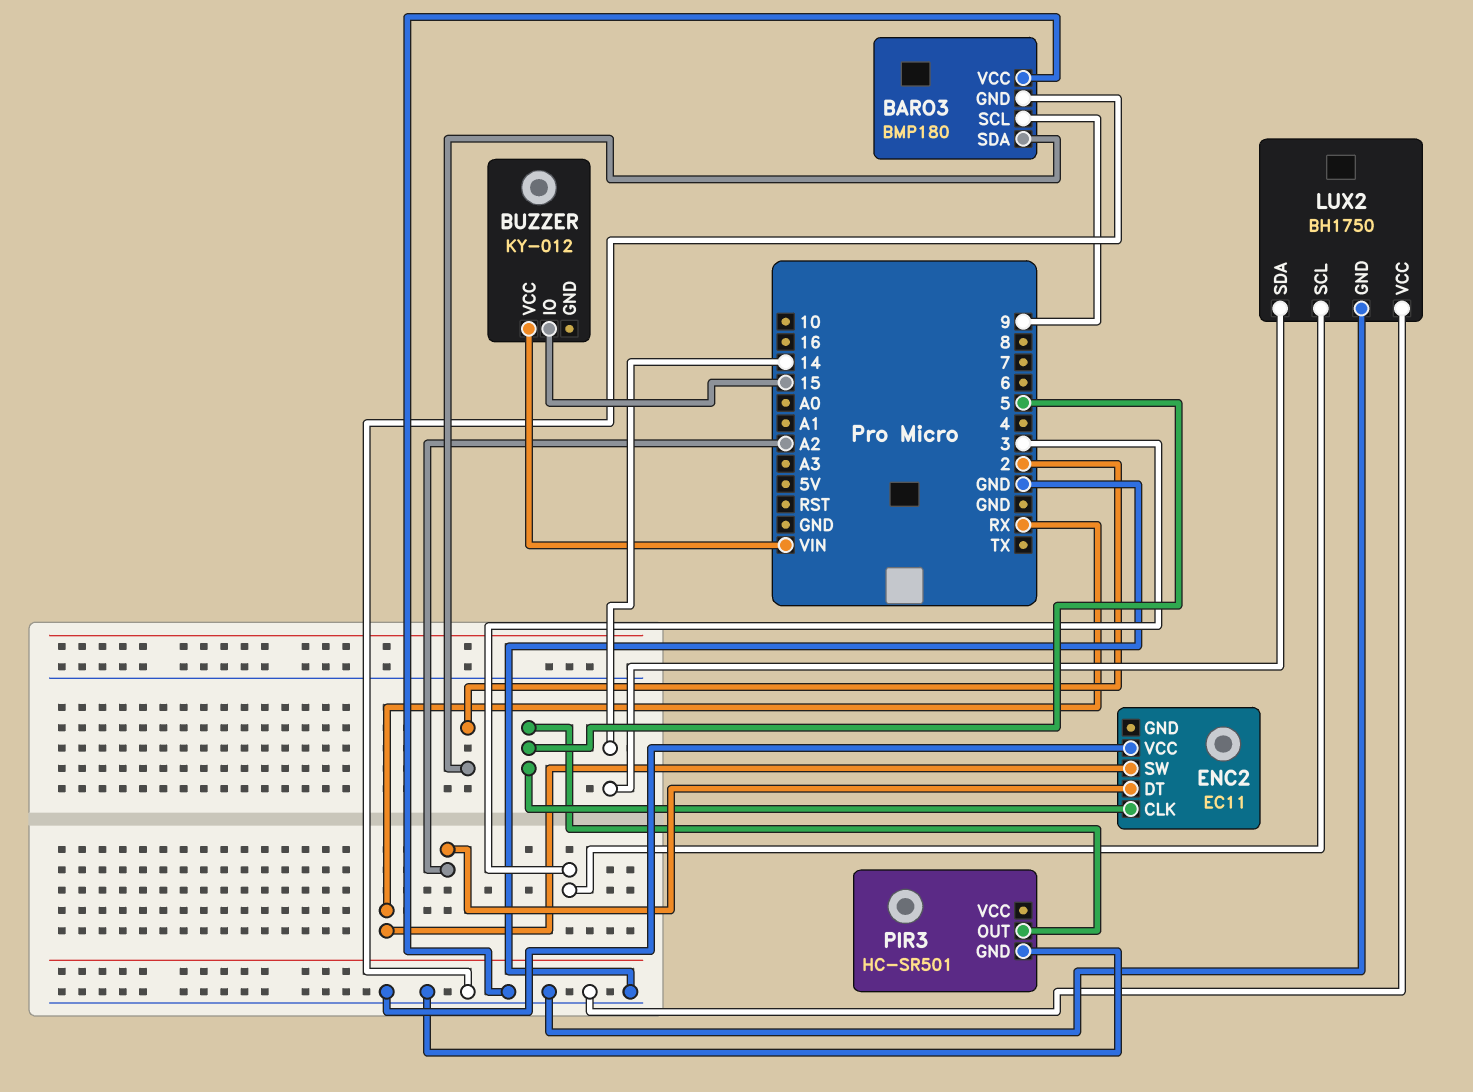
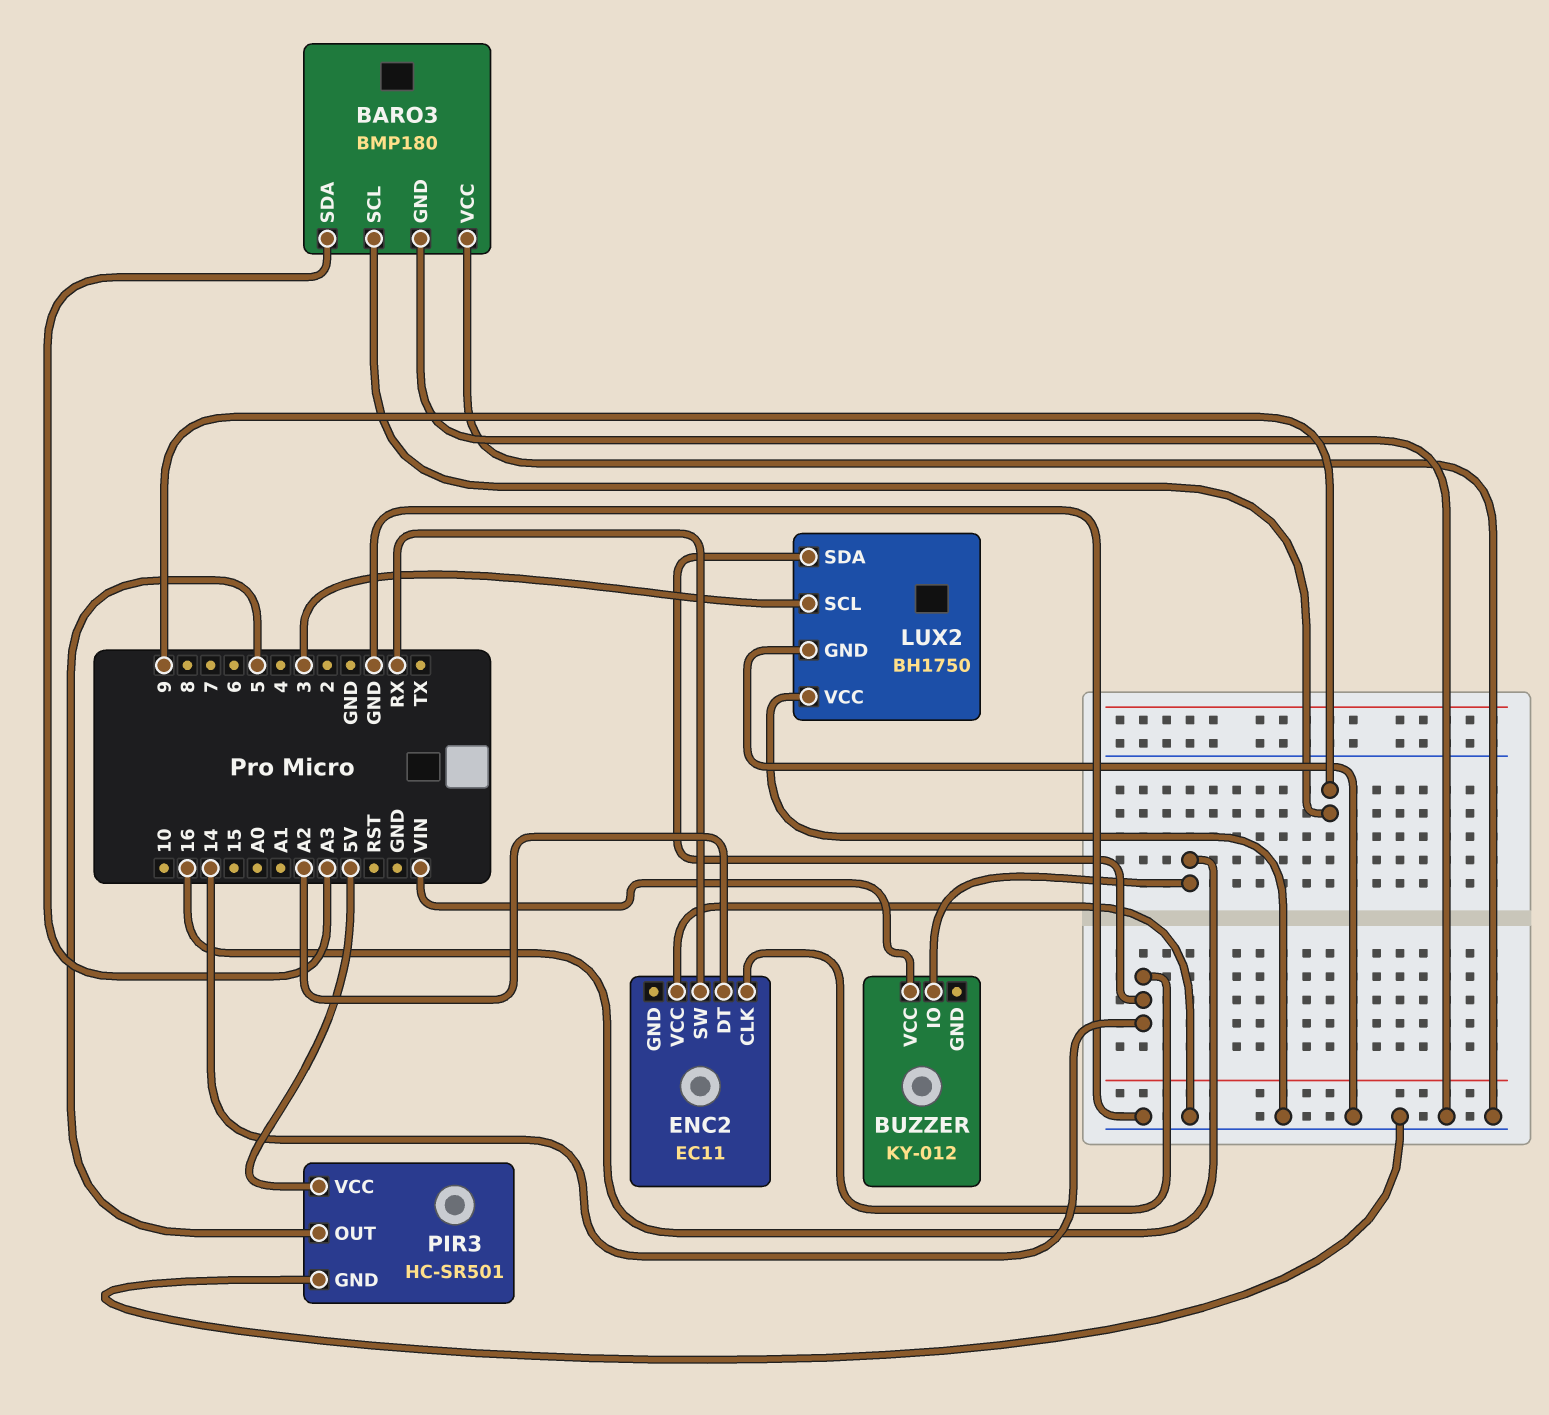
BARO3 pin SDA: 2 -> A3
BUZZER pin IO: 15 -> 16
ENC2 pin CLK: 5 -> 14
PIR3 pin VCC: none -> 5V

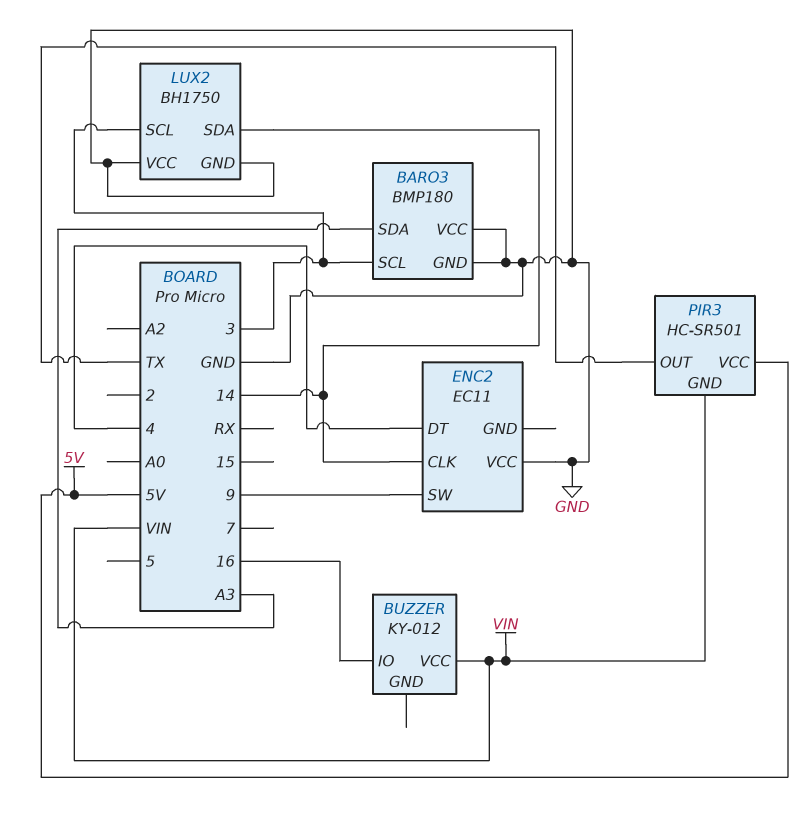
BARO3 pin SCL: 9 -> 3
ENC2 pin DT: A2 -> 4
ENC2 pin SW: RX -> 9
PIR3 pin GND: GND -> VIN
PIR3 pin OUT: 5 -> TX

